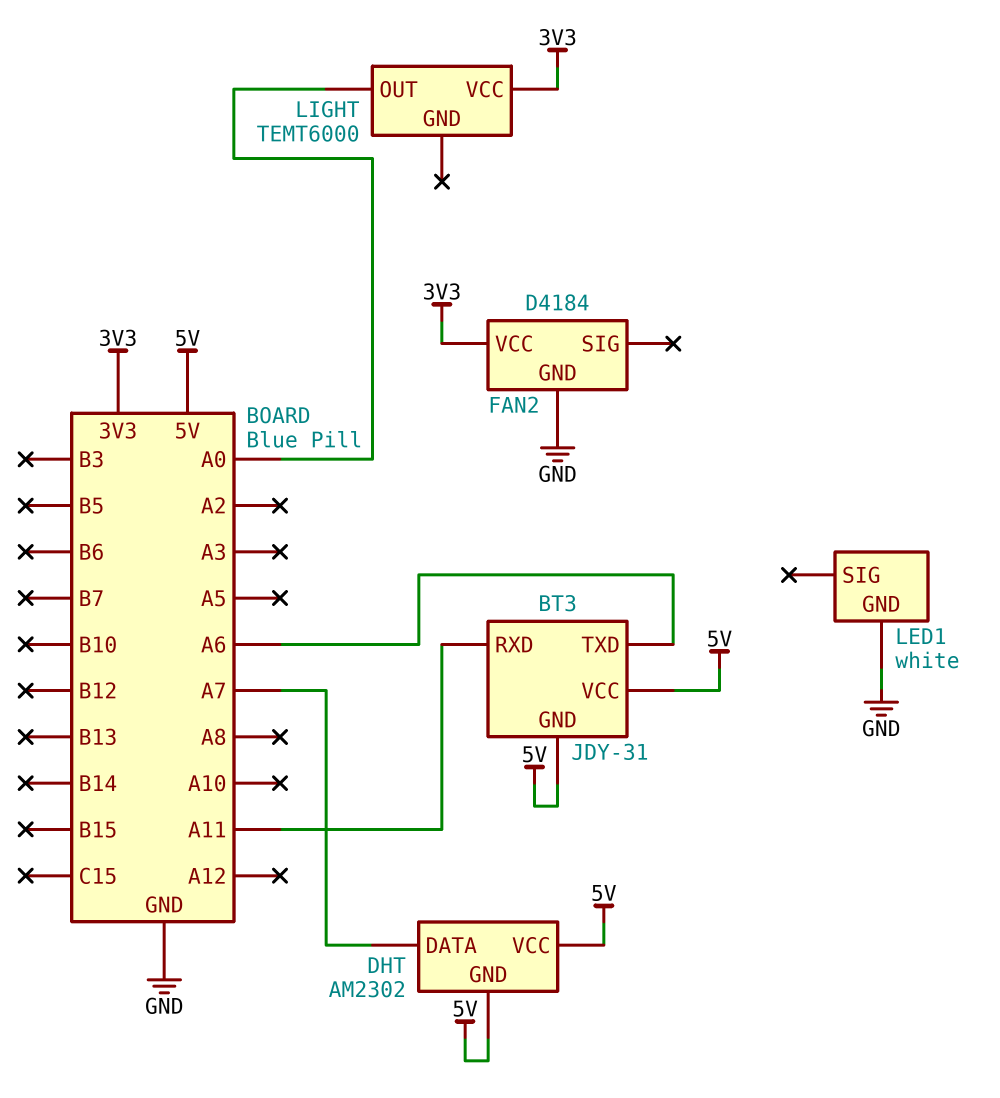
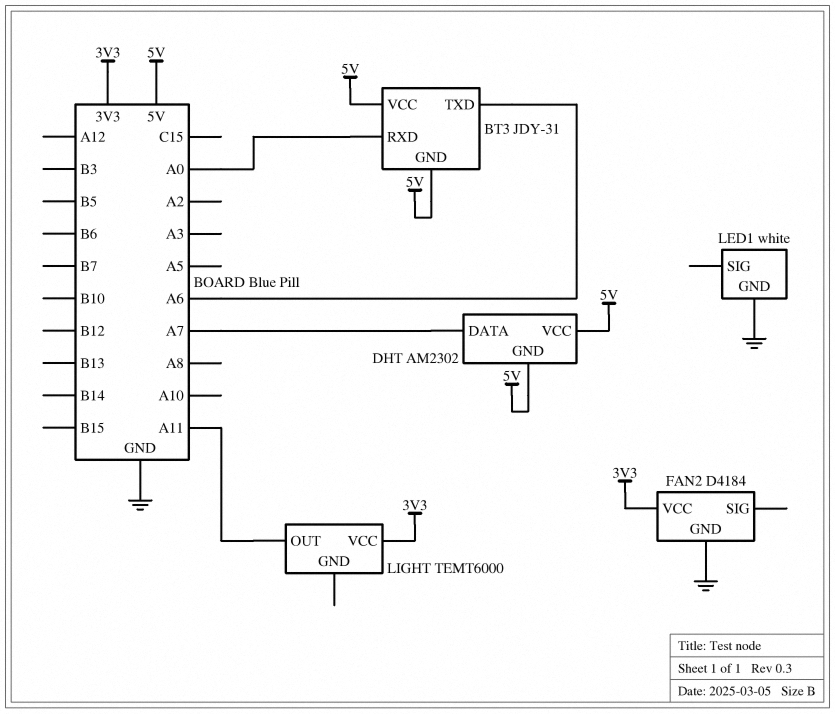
BT3 pin RXD: A11 -> A0
LIGHT pin OUT: A0 -> A11

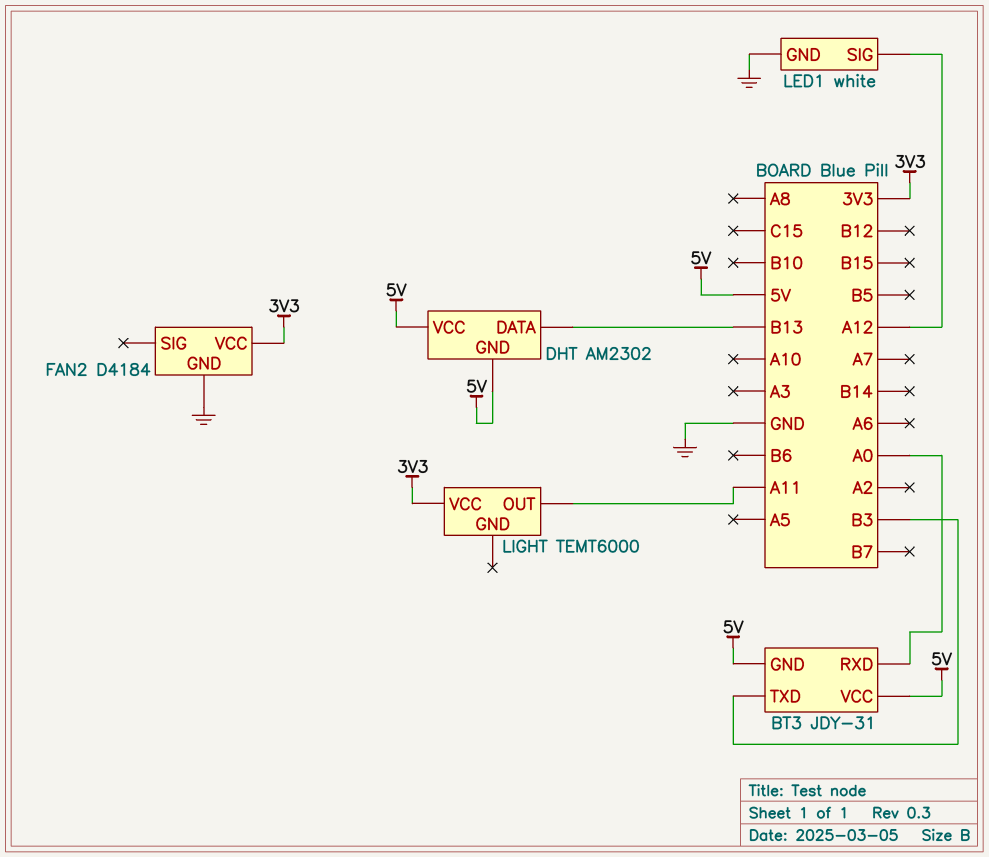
BT3 pin TXD: A6 -> B3
DHT pin DATA: A7 -> B13
LED1 pin SIG: none -> A12

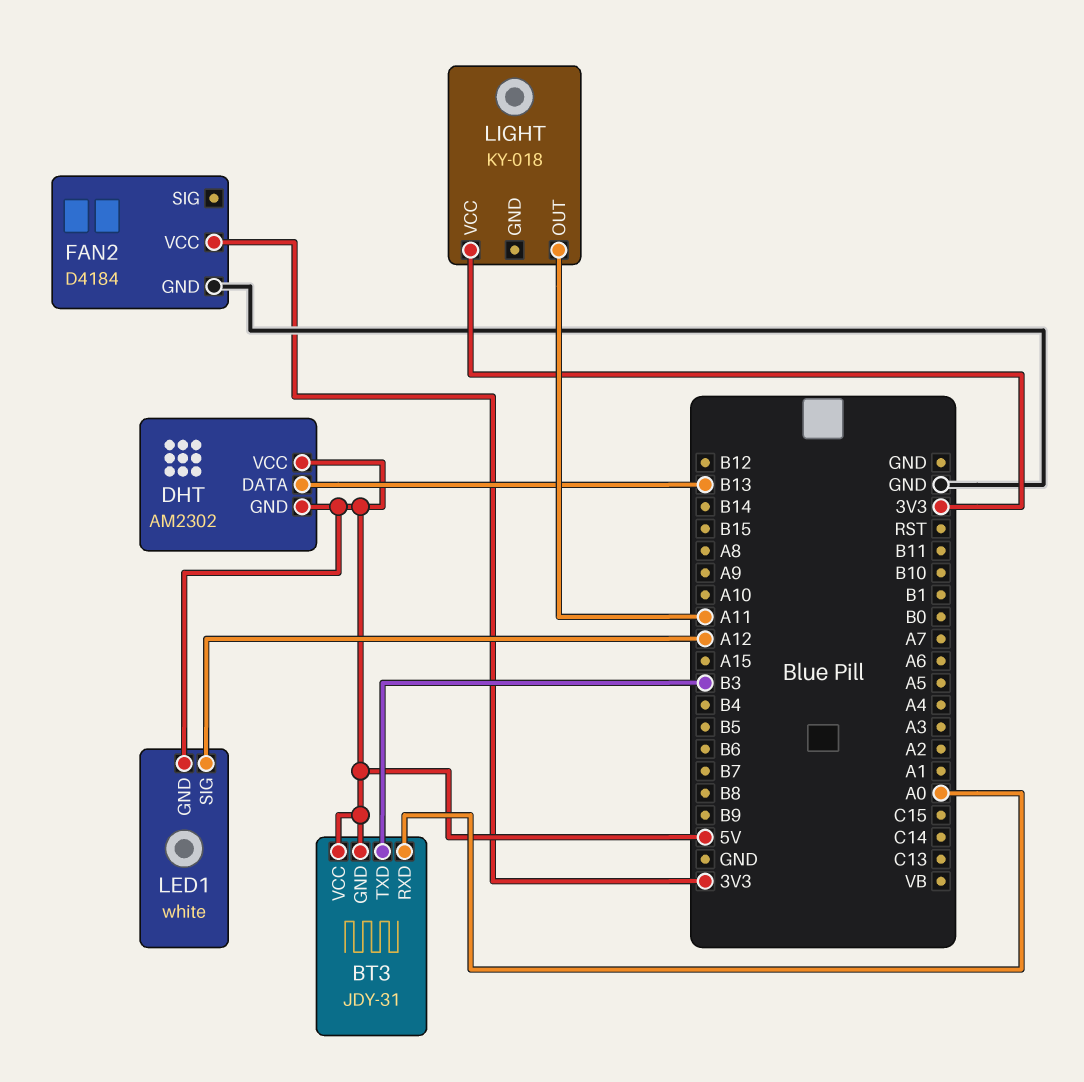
LED1 pin GND: GND -> 5V
LIGHT: TEMT6000 -> KY-018

